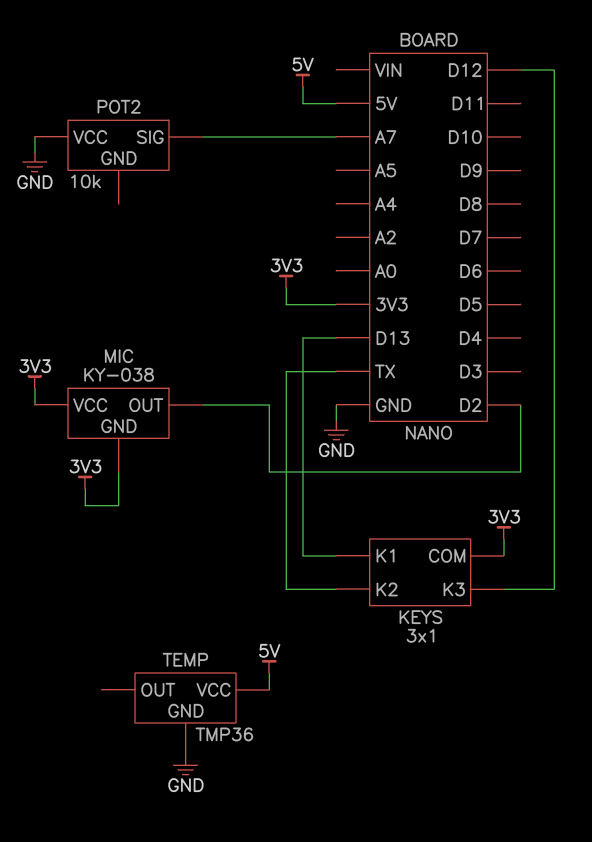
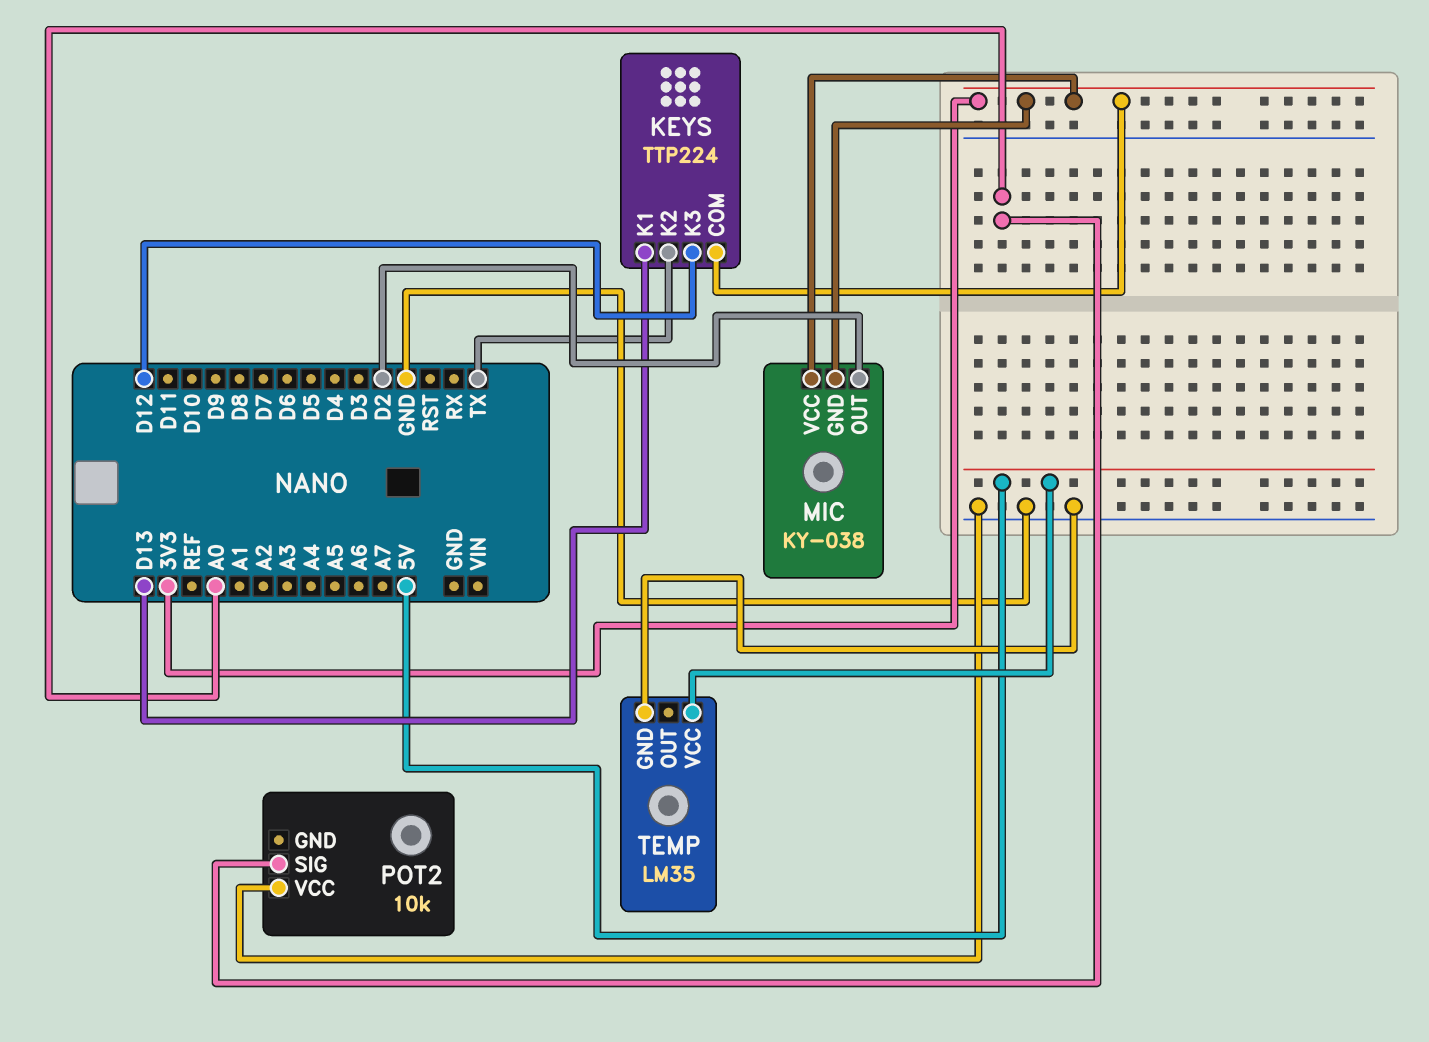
KEYS: 3x1 -> TTP224
POT2 pin SIG: A7 -> A0
TEMP: TMP36 -> LM35

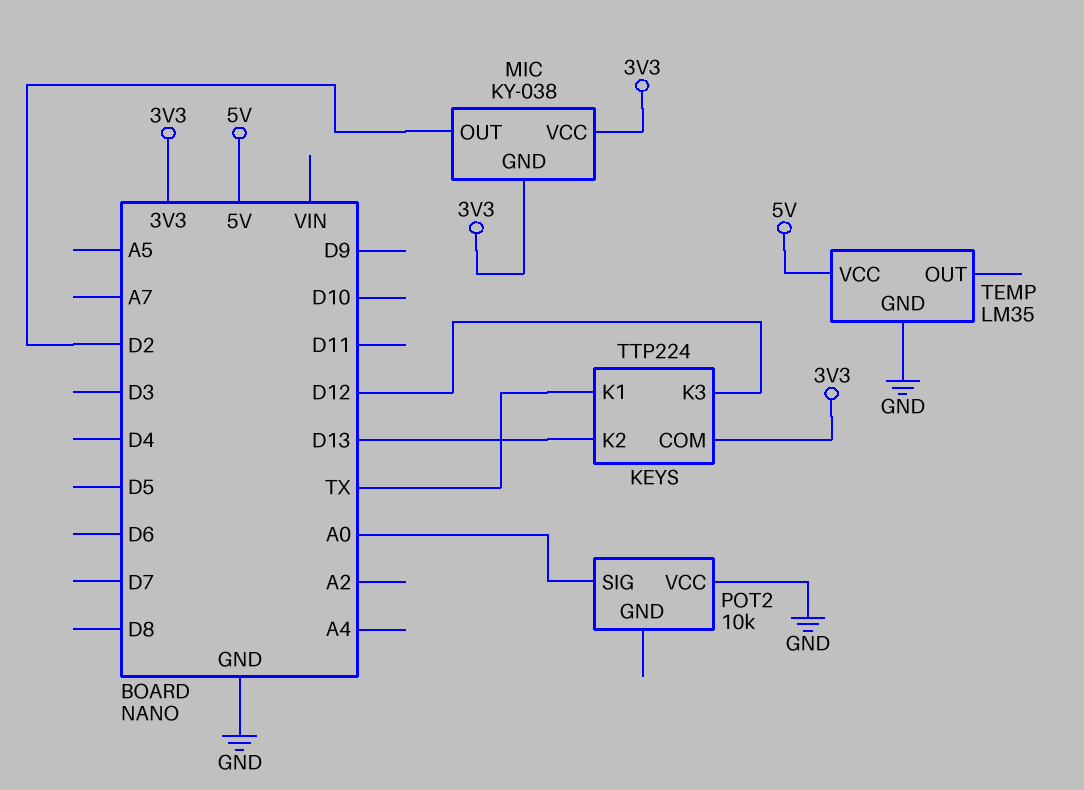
KEYS pin K1: D13 -> TX
KEYS pin K2: TX -> D13

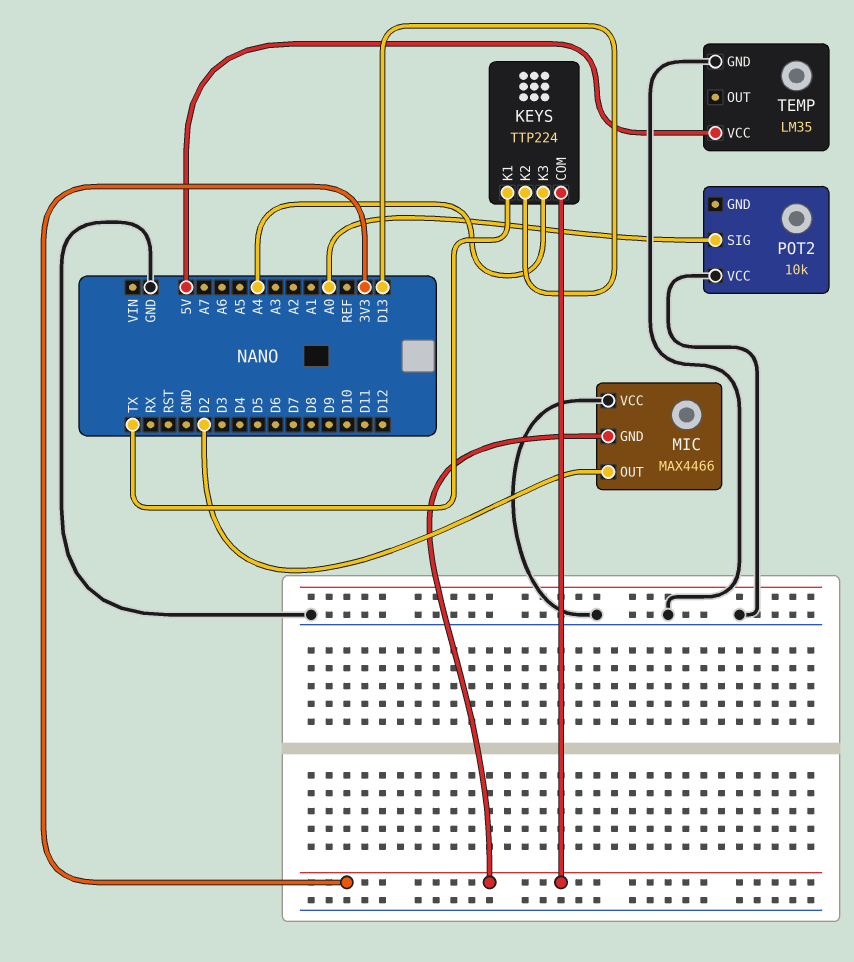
KEYS pin K3: D12 -> A4
MIC: KY-038 -> MAX4466
MIC pin VCC: 3V3 -> GND

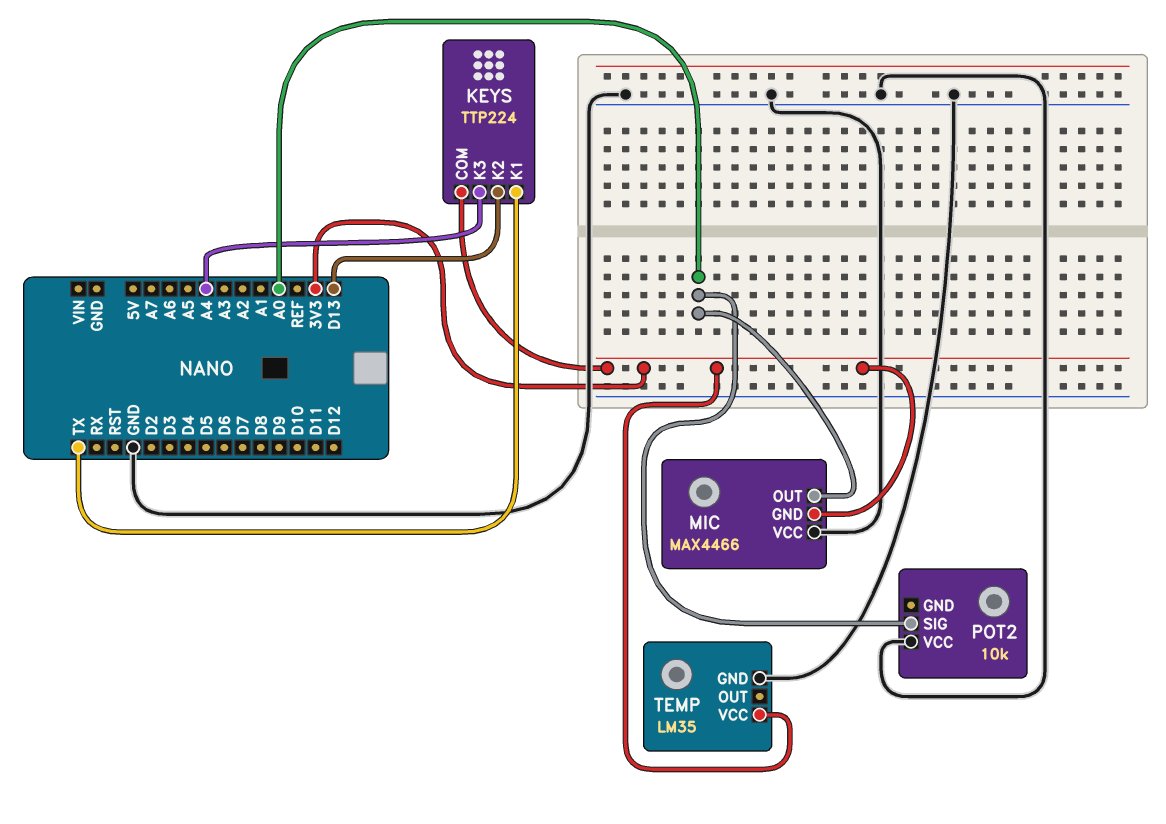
MIC pin OUT: D2 -> A0
TEMP pin VCC: 5V -> 3V3

